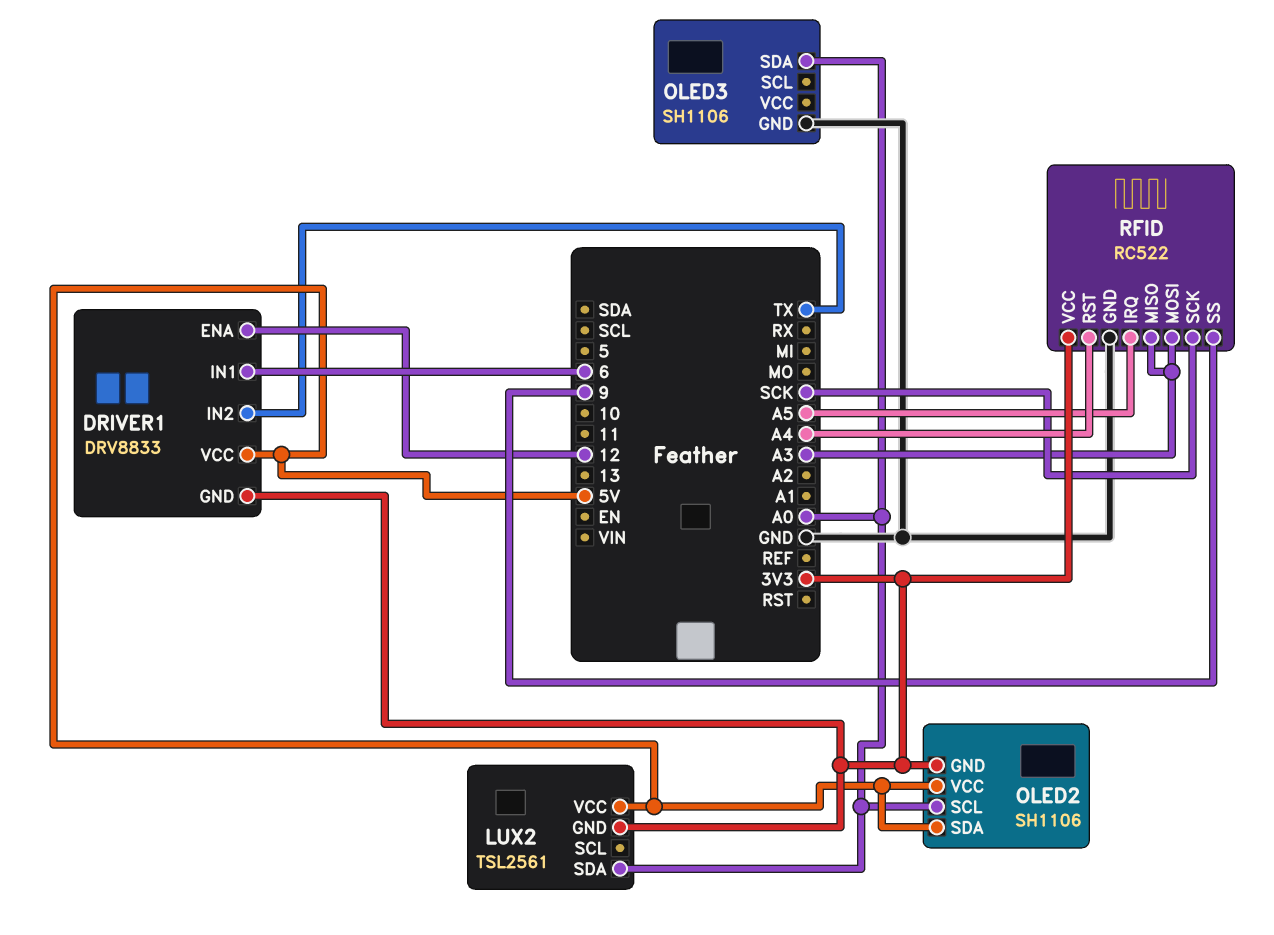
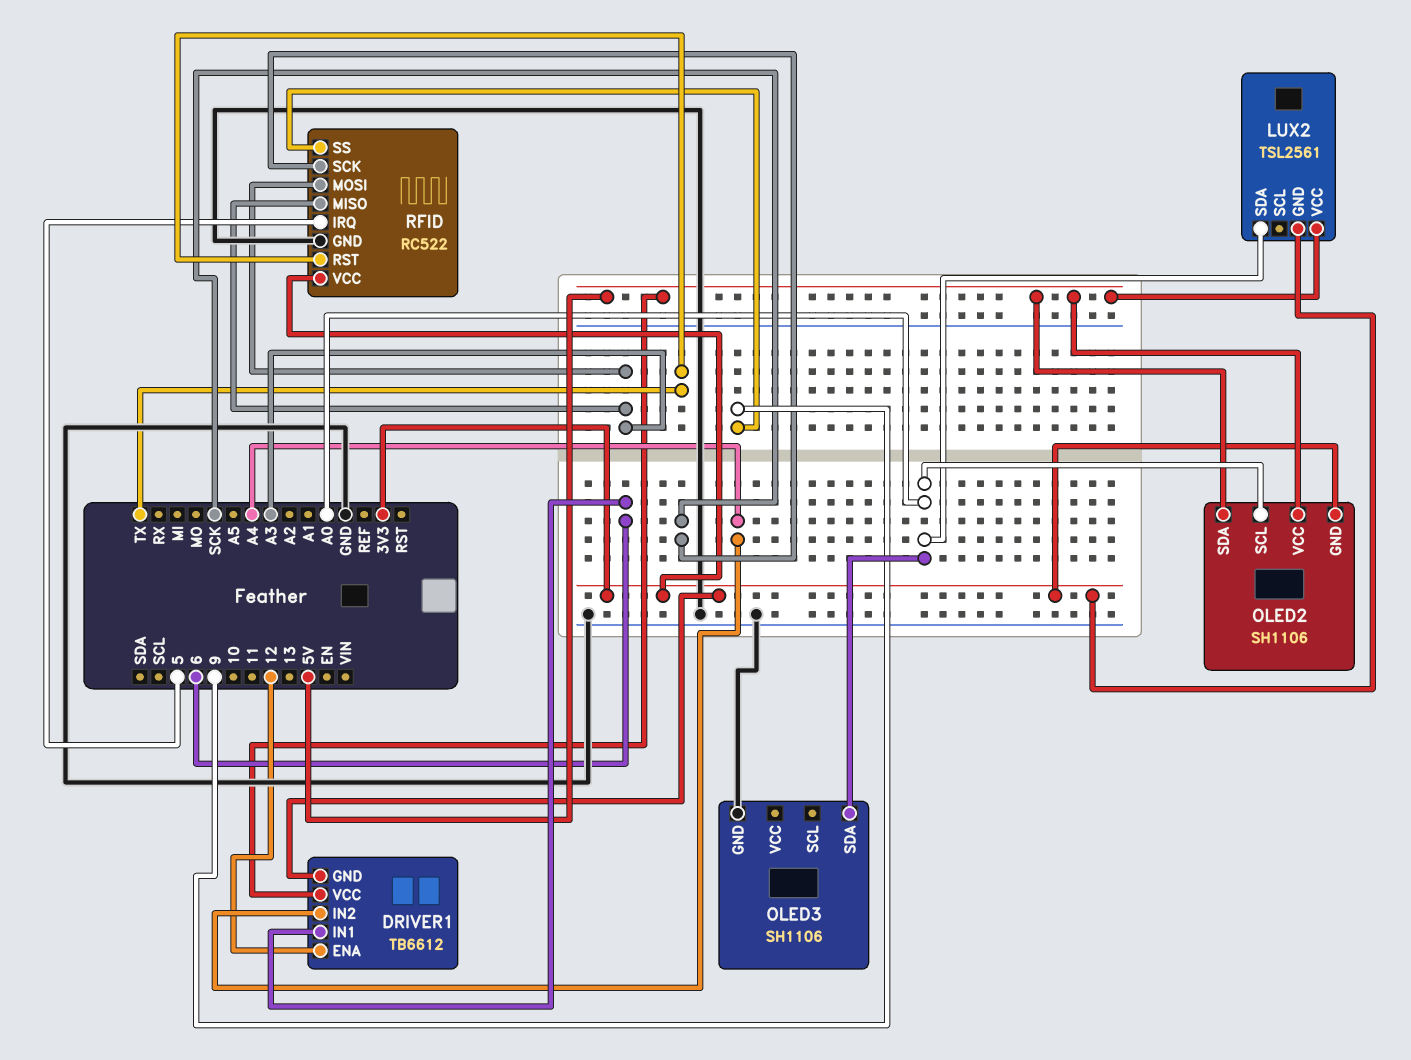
DRIVER1: DRV8833 -> TB6612
DRIVER1 pin IN2: TX -> A4
RFID pin IRQ: A5 -> 5
RFID pin RST: A4 -> TX

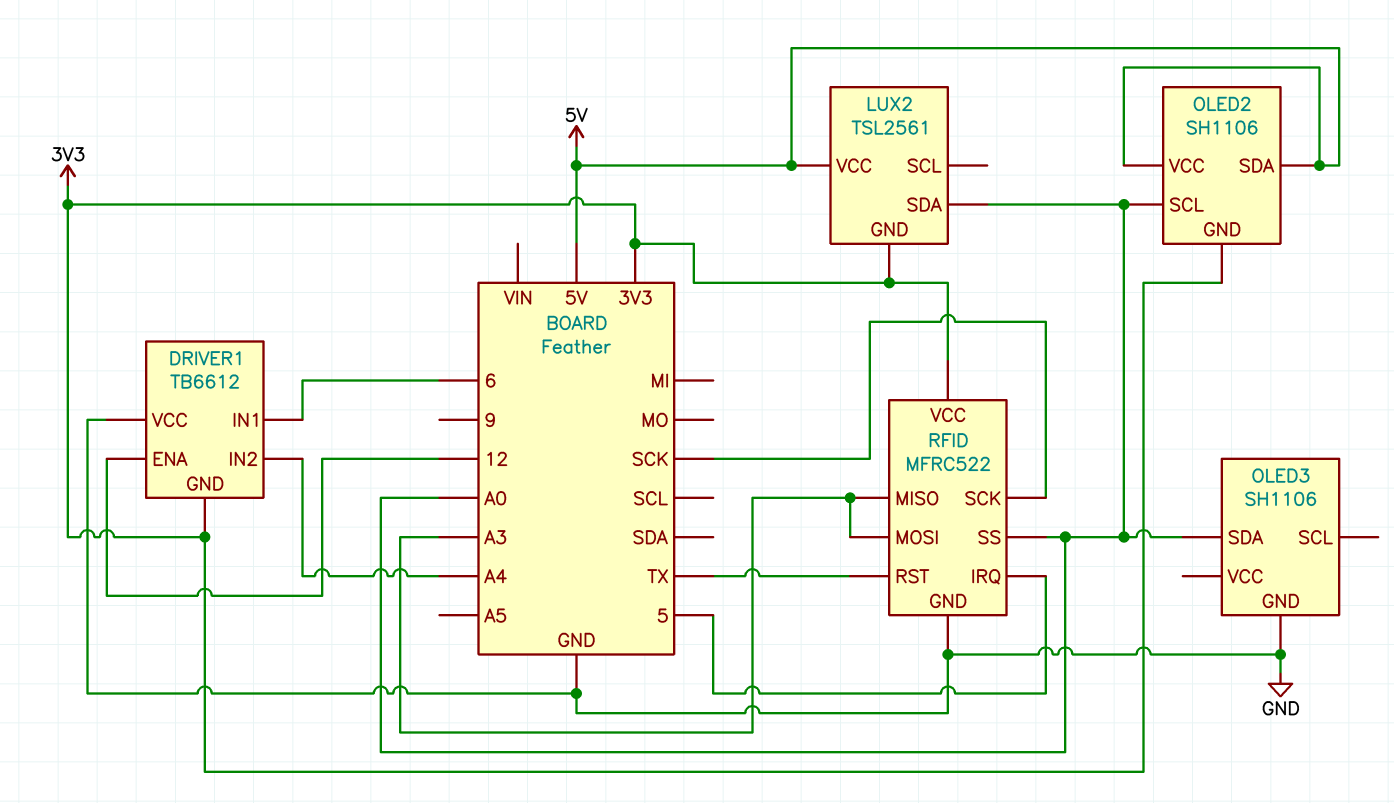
DRIVER1 pin VCC: 5V -> GND
RFID: RC522 -> MFRC522
RFID pin SS: 9 -> A0

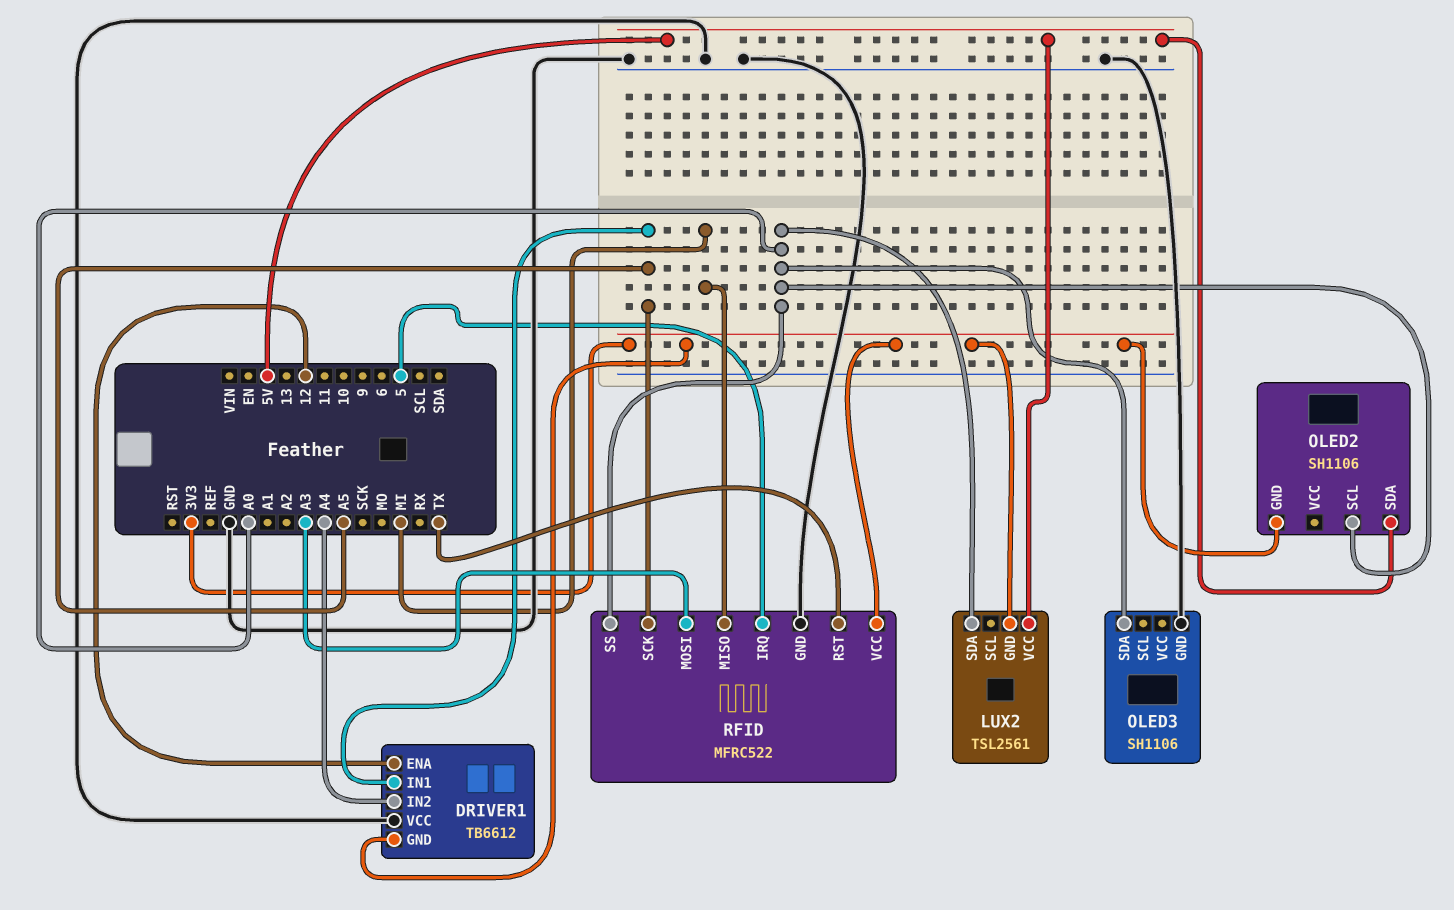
DRIVER1 pin IN1: 6 -> A5
OLED2 pin VCC: 5V -> none
RFID pin MISO: A3 -> MI
RFID pin SCK: SCK -> A5

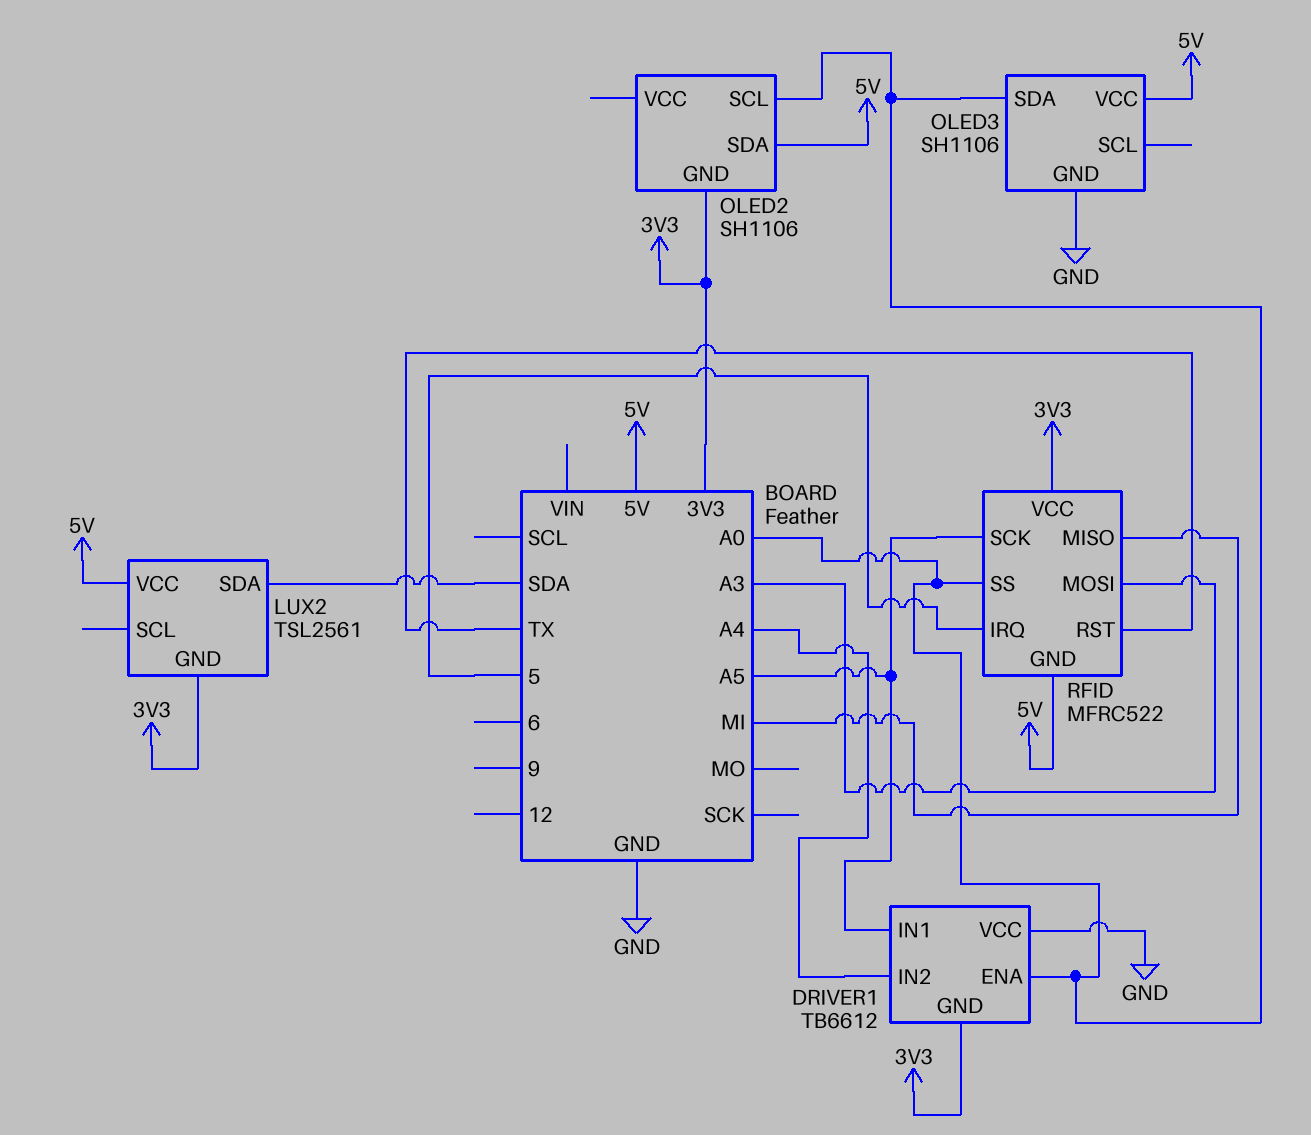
DRIVER1 pin ENA: 12 -> A0
LUX2 pin SDA: A0 -> SDA
OLED3 pin VCC: none -> 5V
RFID pin GND: GND -> 5V

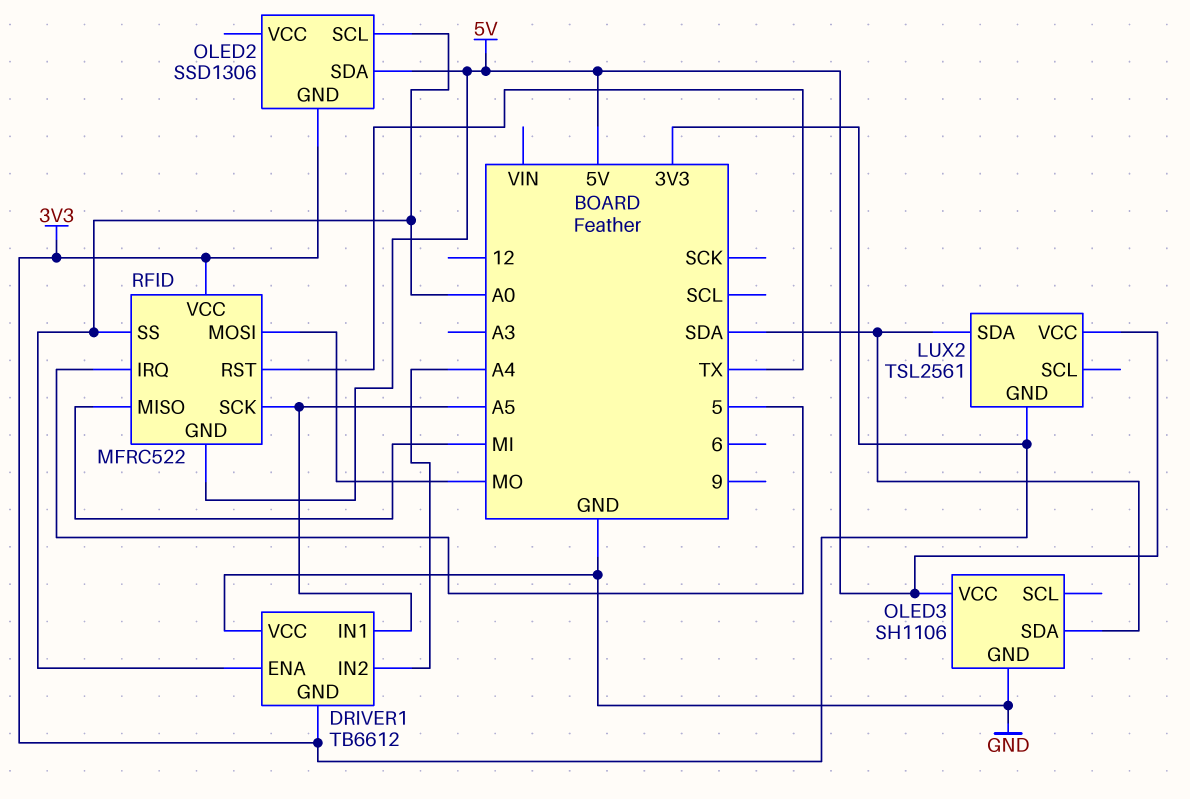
OLED2: SH1106 -> SSD1306
OLED3 pin SDA: A0 -> SDA
RFID pin MOSI: A3 -> MO

